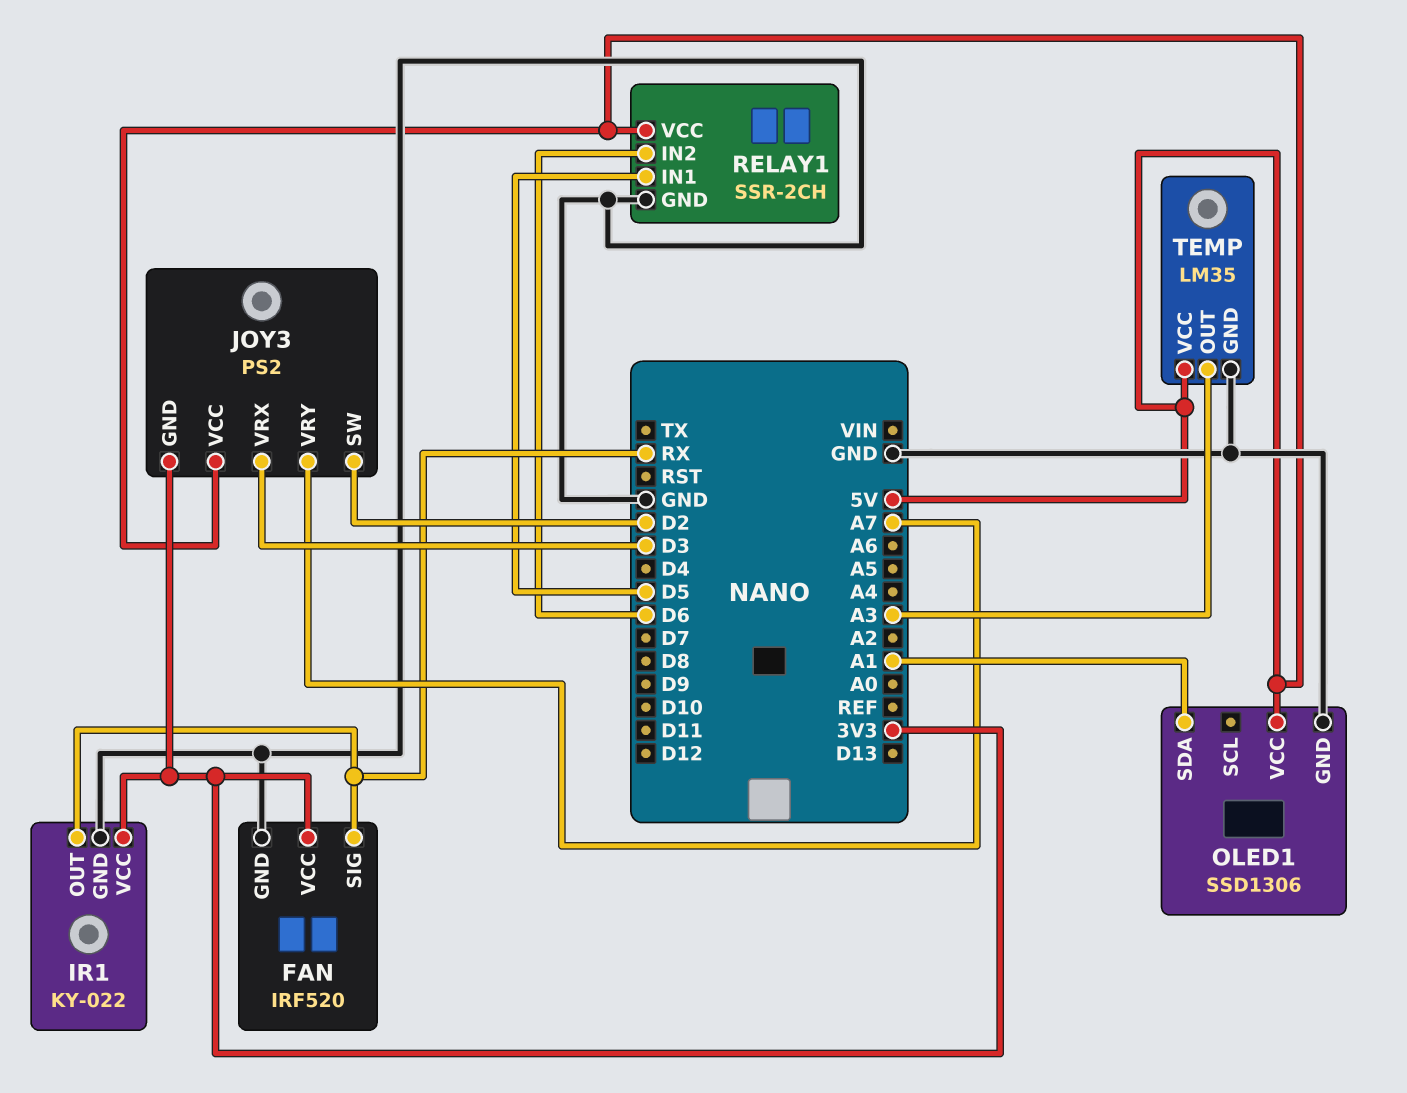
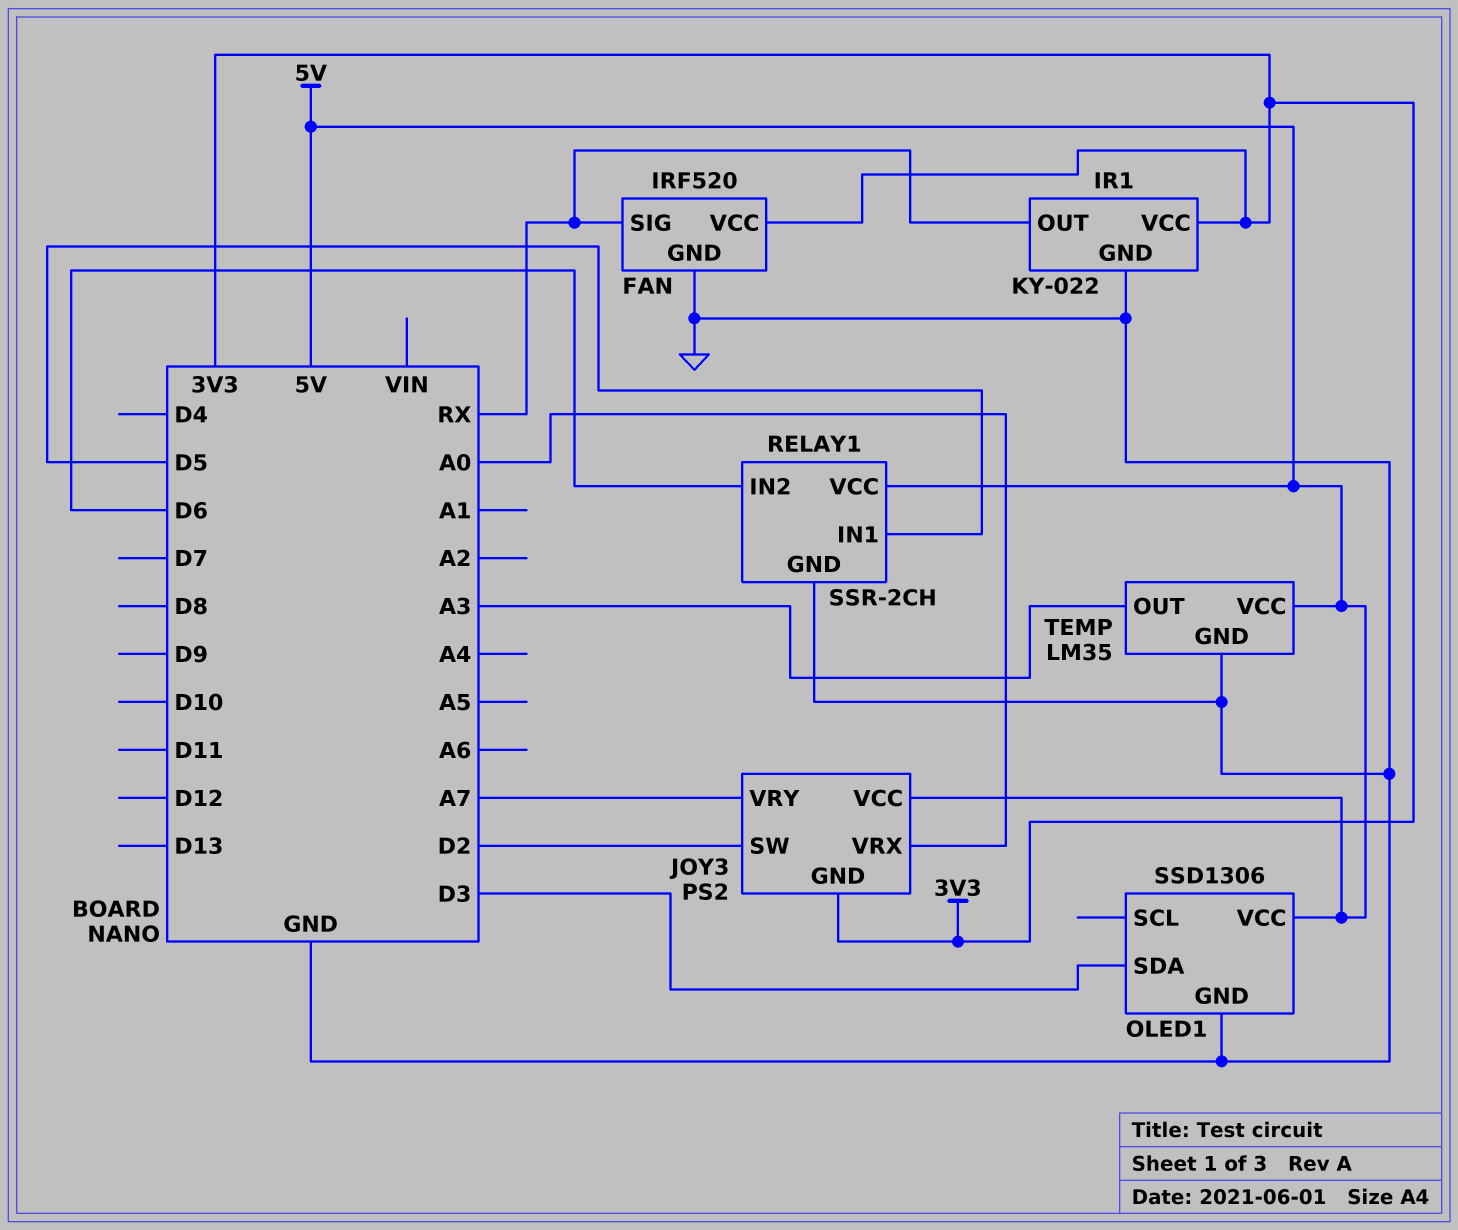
JOY3 pin VRX: D3 -> A0
OLED1 pin SDA: A1 -> D3

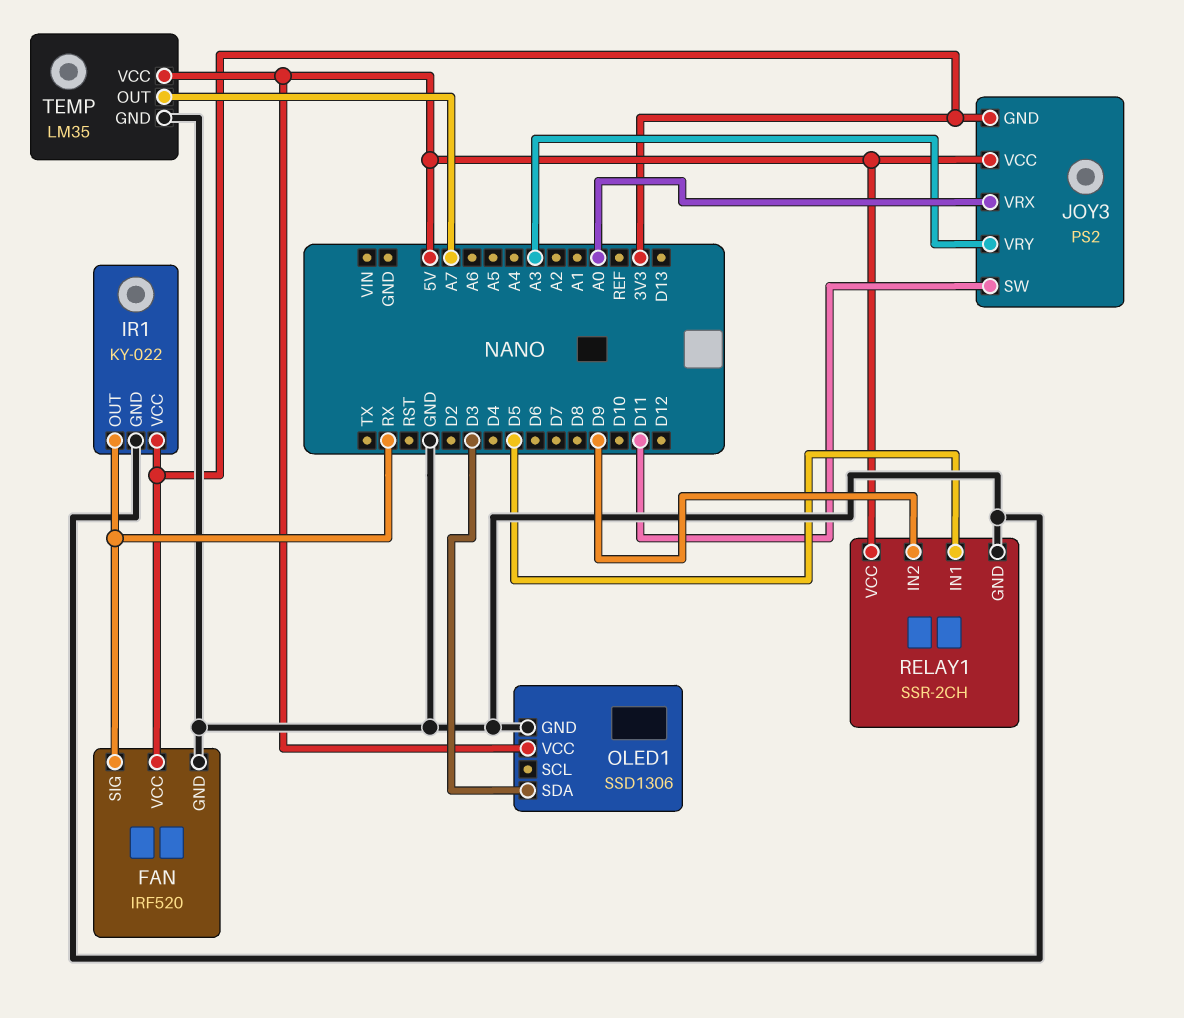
JOY3 pin SW: D2 -> D11
JOY3 pin VRY: A7 -> A3
RELAY1 pin IN2: D6 -> D9
TEMP pin OUT: A3 -> A7

